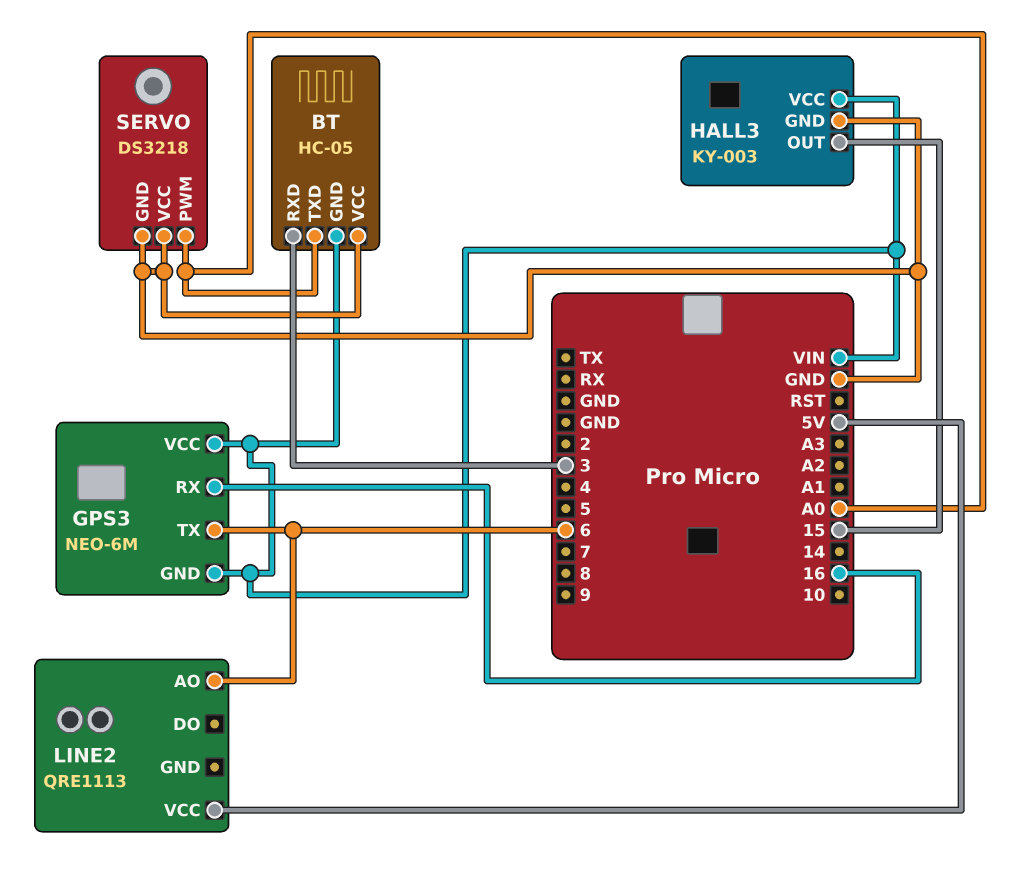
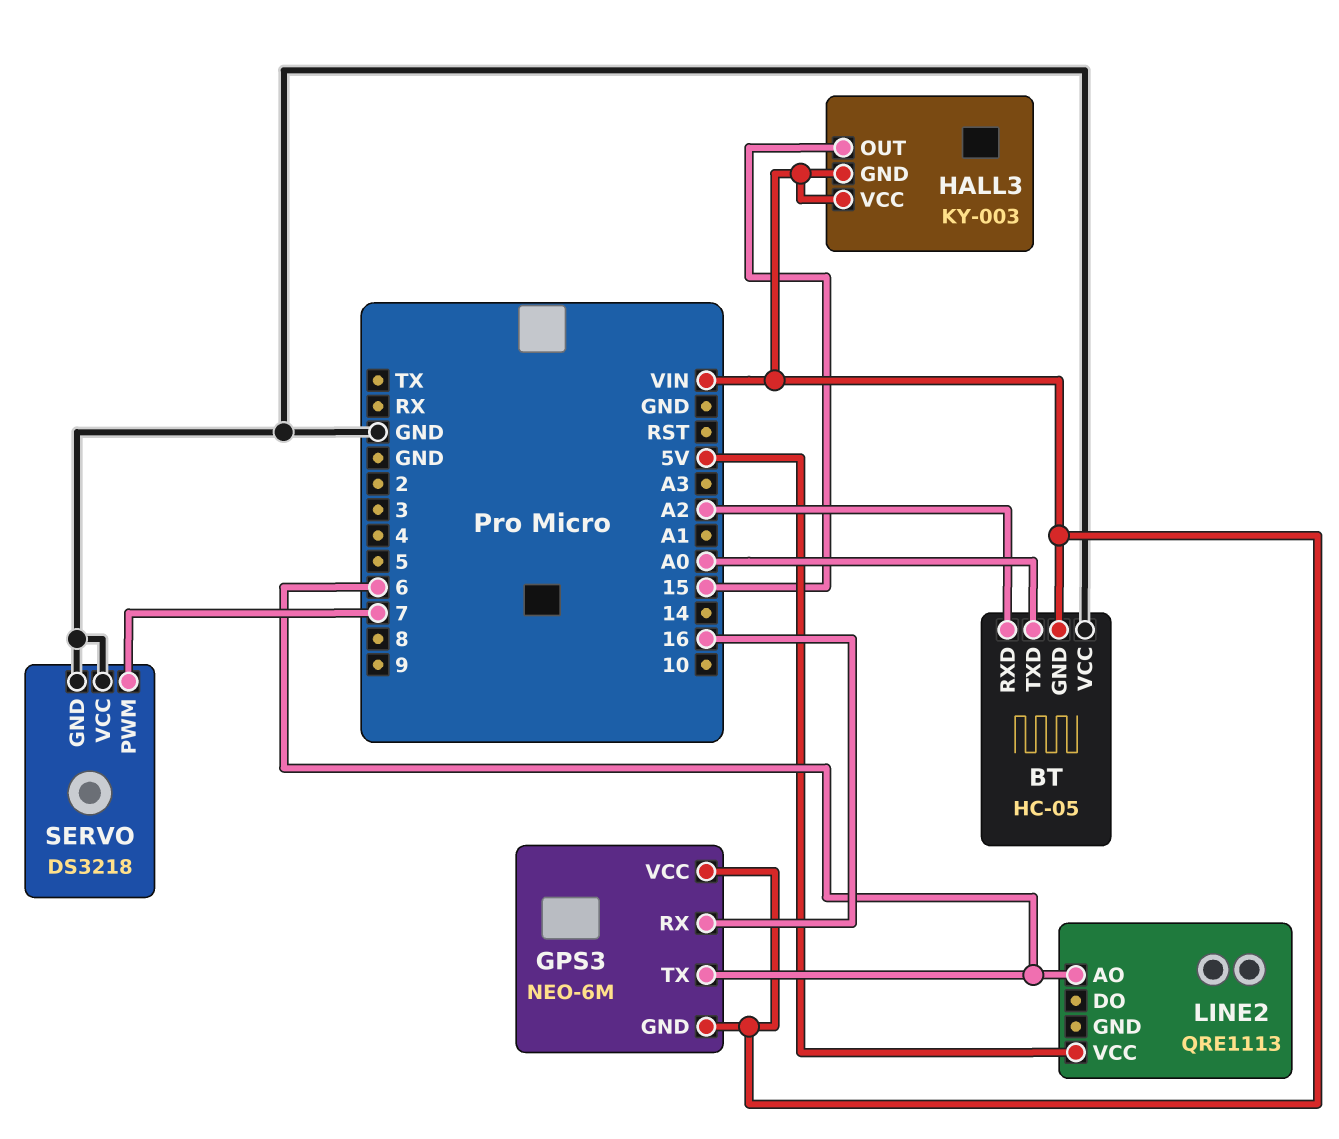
BT pin RXD: 3 -> A2
HALL3 pin GND: GND -> VIN
SERVO pin PWM: A0 -> 7

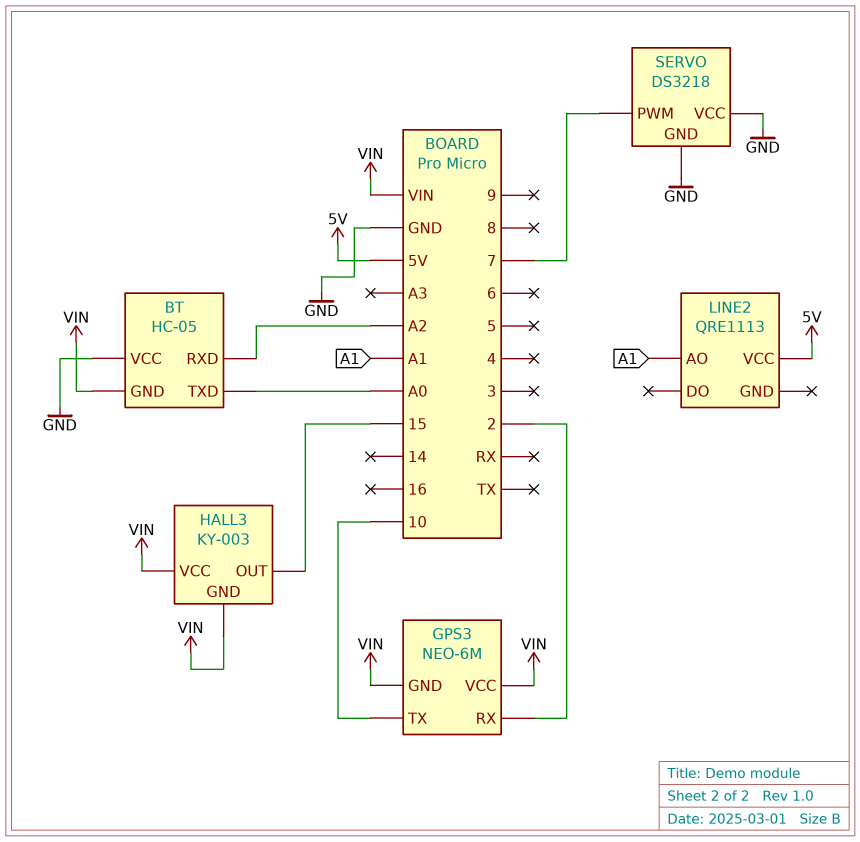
GPS3 pin RX: 16 -> 2
GPS3 pin TX: 6 -> 10
LINE2 pin AO: 6 -> A1

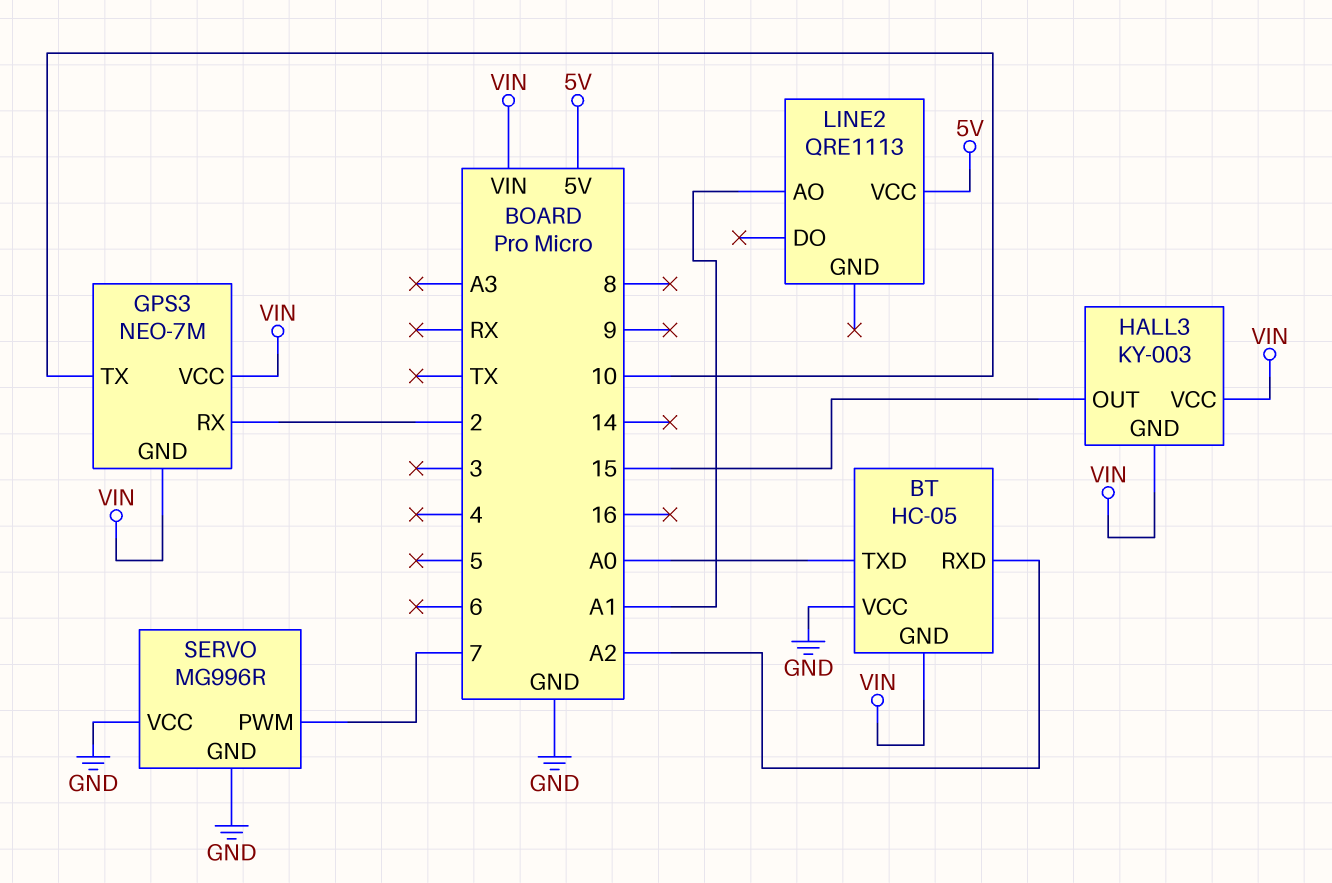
GPS3: NEO-6M -> NEO-7M
SERVO: DS3218 -> MG996R

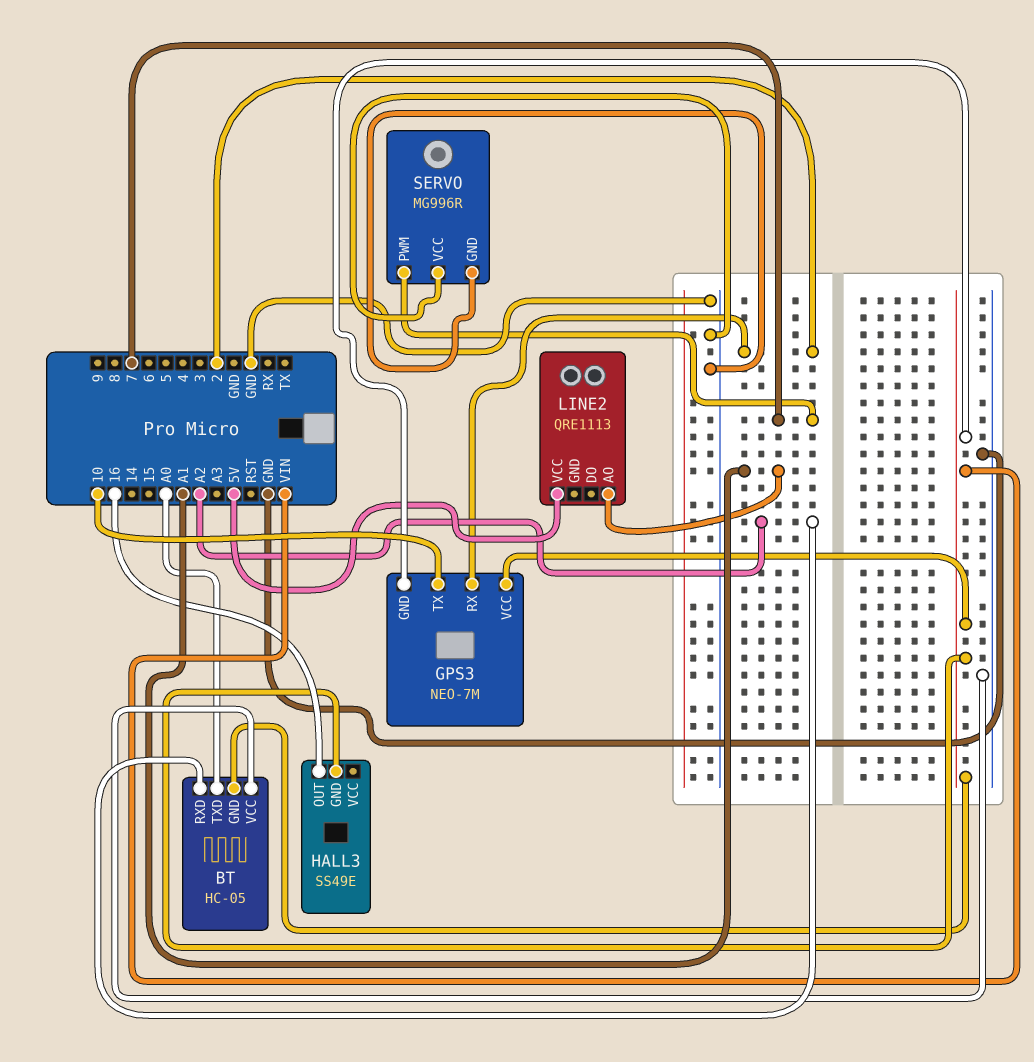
HALL3: KY-003 -> SS49E
HALL3 pin OUT: 15 -> 16
HALL3 pin VCC: VIN -> none

